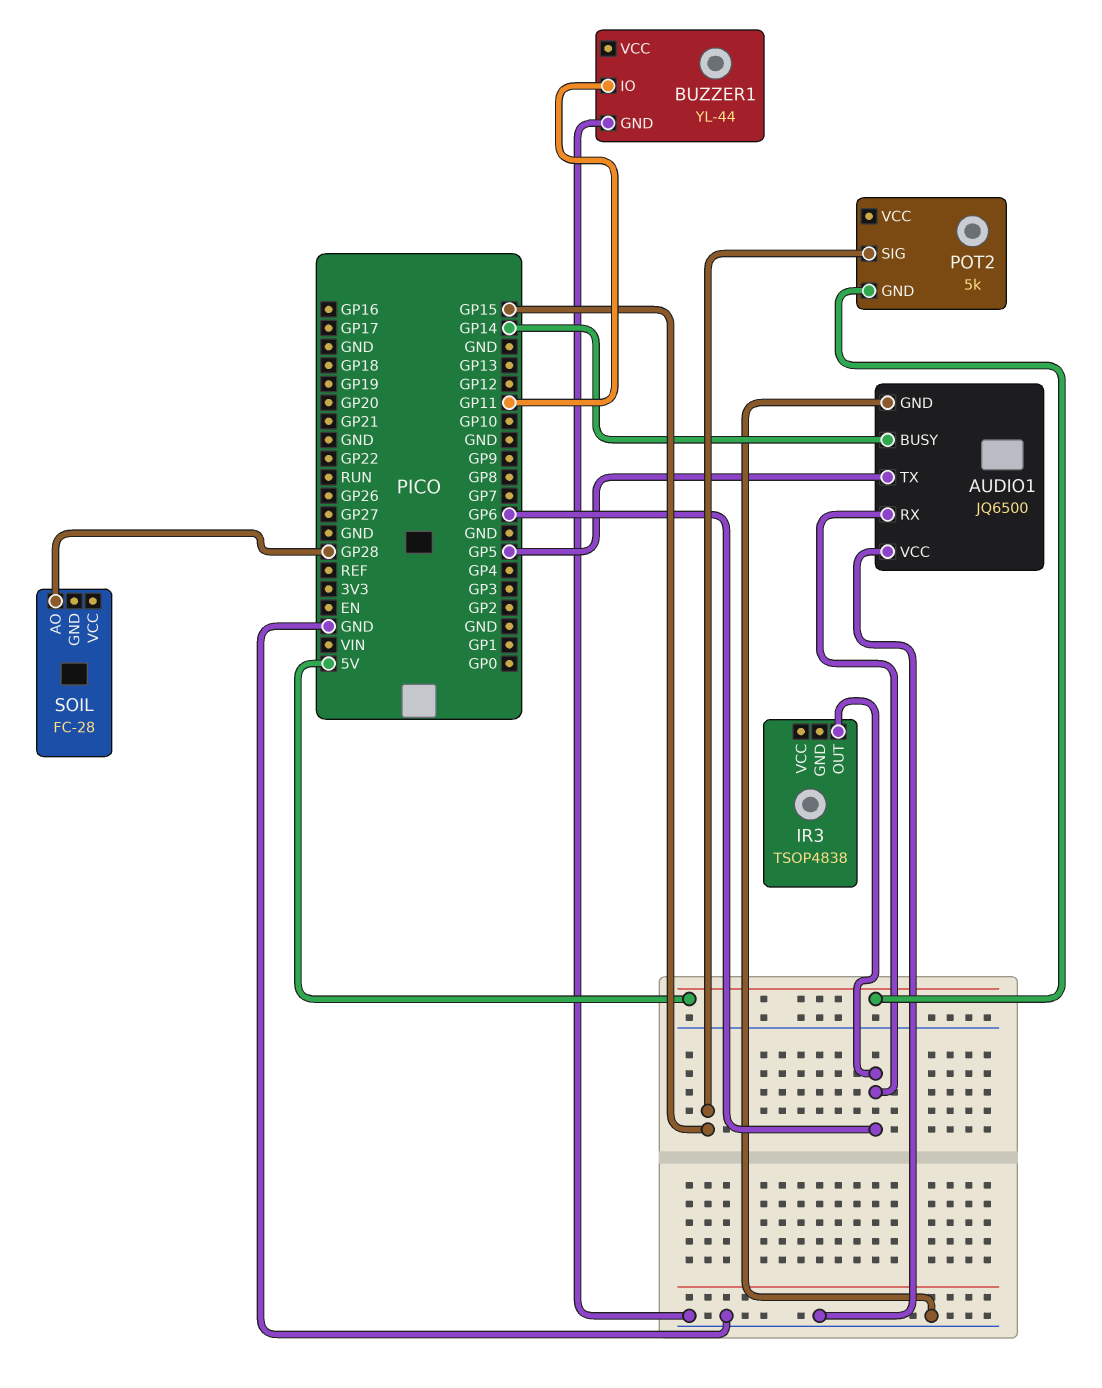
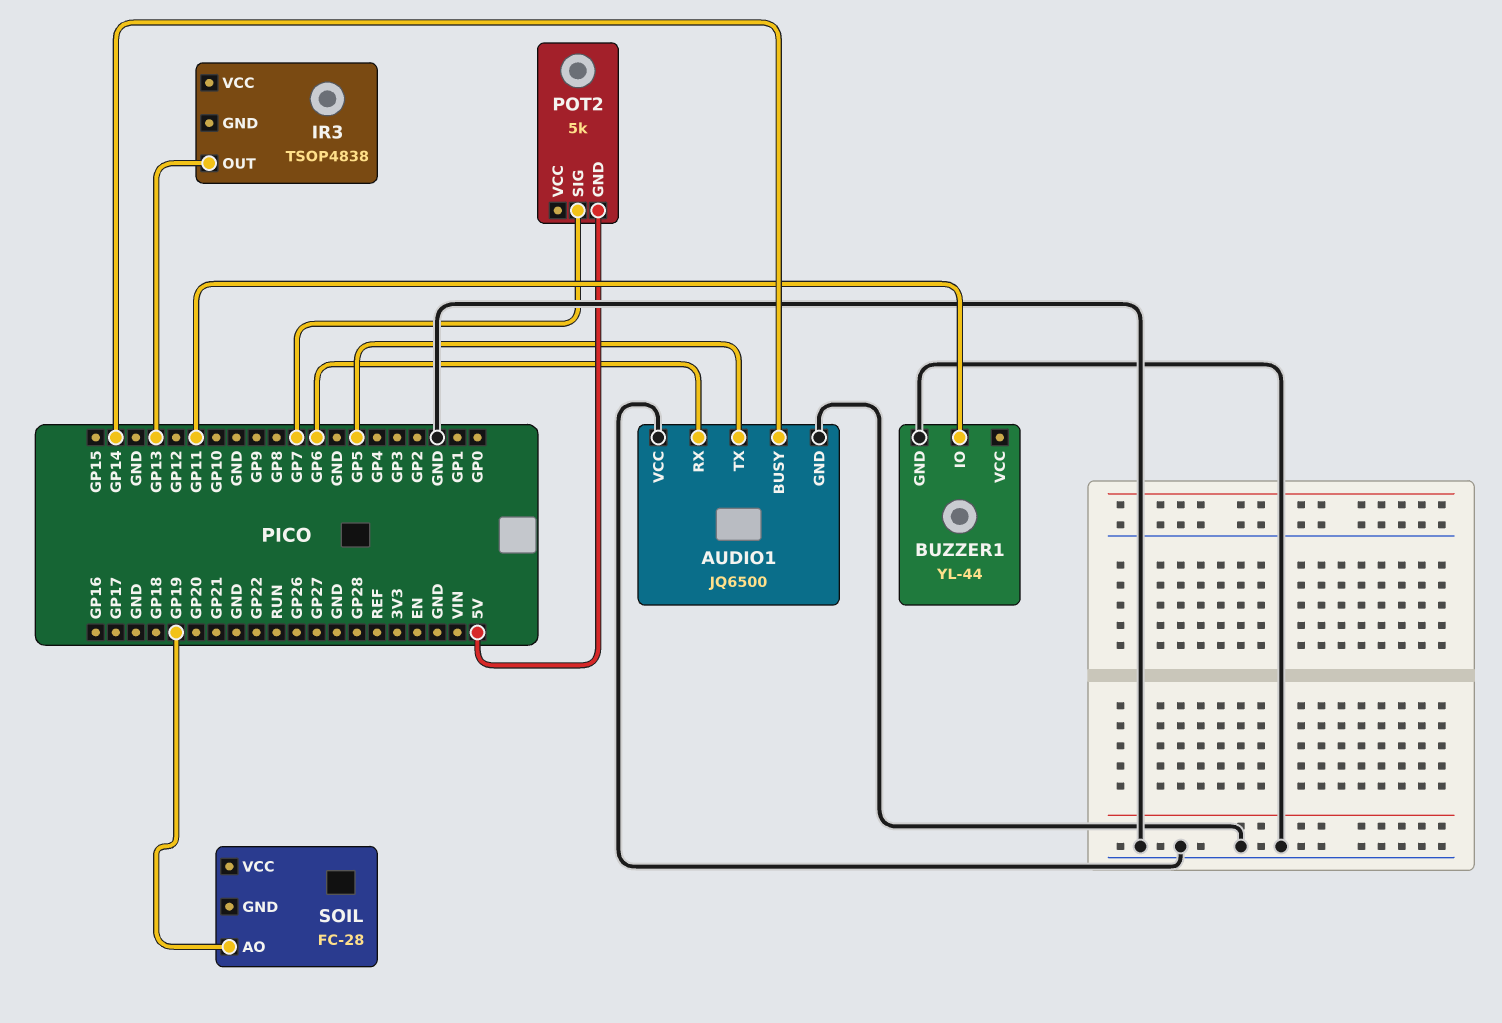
IR3 pin OUT: GP6 -> GP13
POT2 pin SIG: GP15 -> GP7
SOIL pin AO: GP28 -> GP19

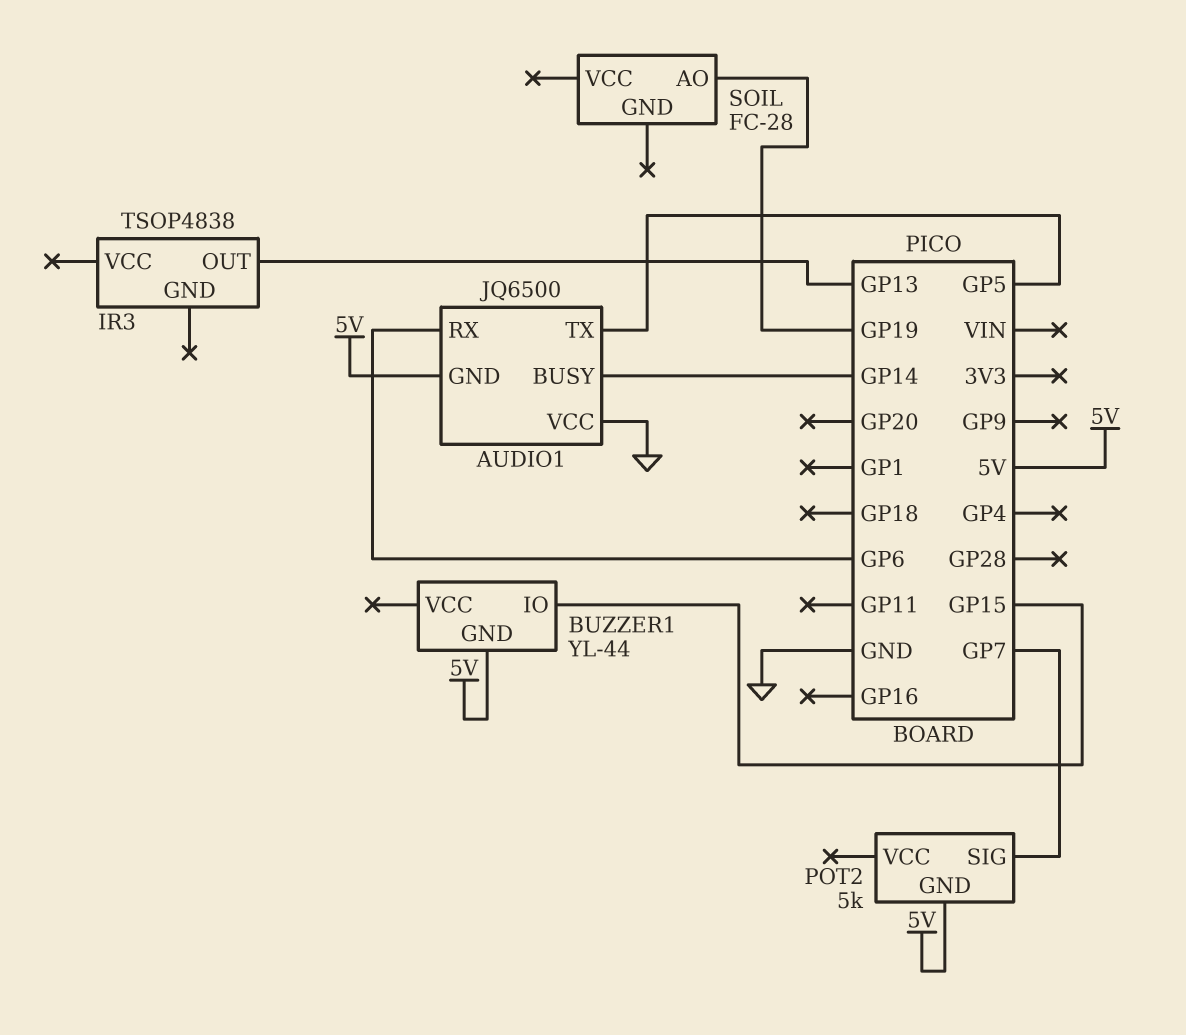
AUDIO1 pin GND: GND -> 5V
BUZZER1 pin GND: GND -> 5V
BUZZER1 pin IO: GP11 -> GP15

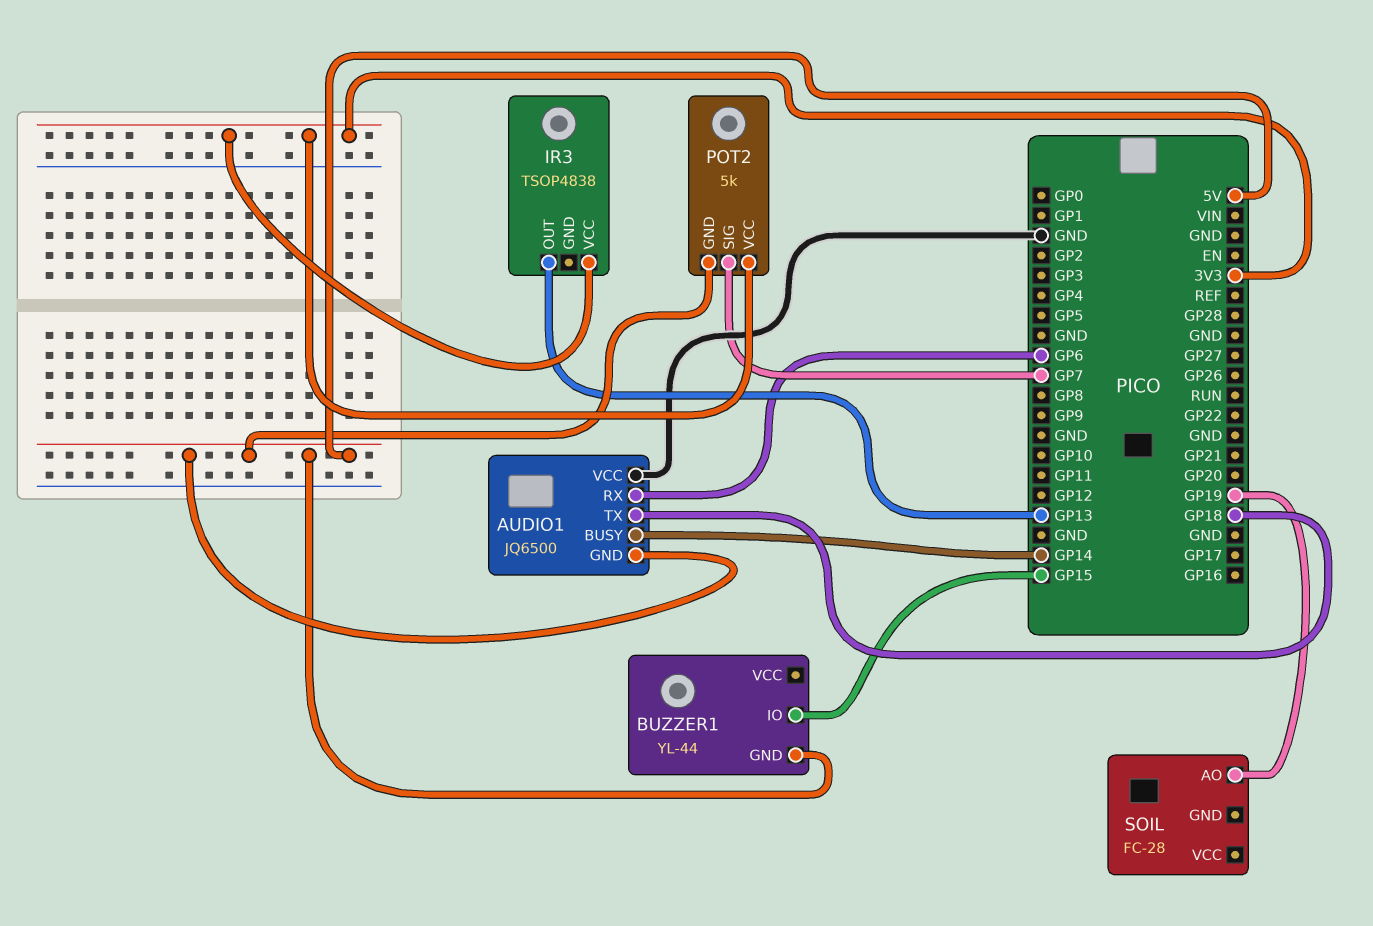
AUDIO1 pin TX: GP5 -> GP18
IR3 pin VCC: none -> 3V3
POT2 pin VCC: none -> 3V3

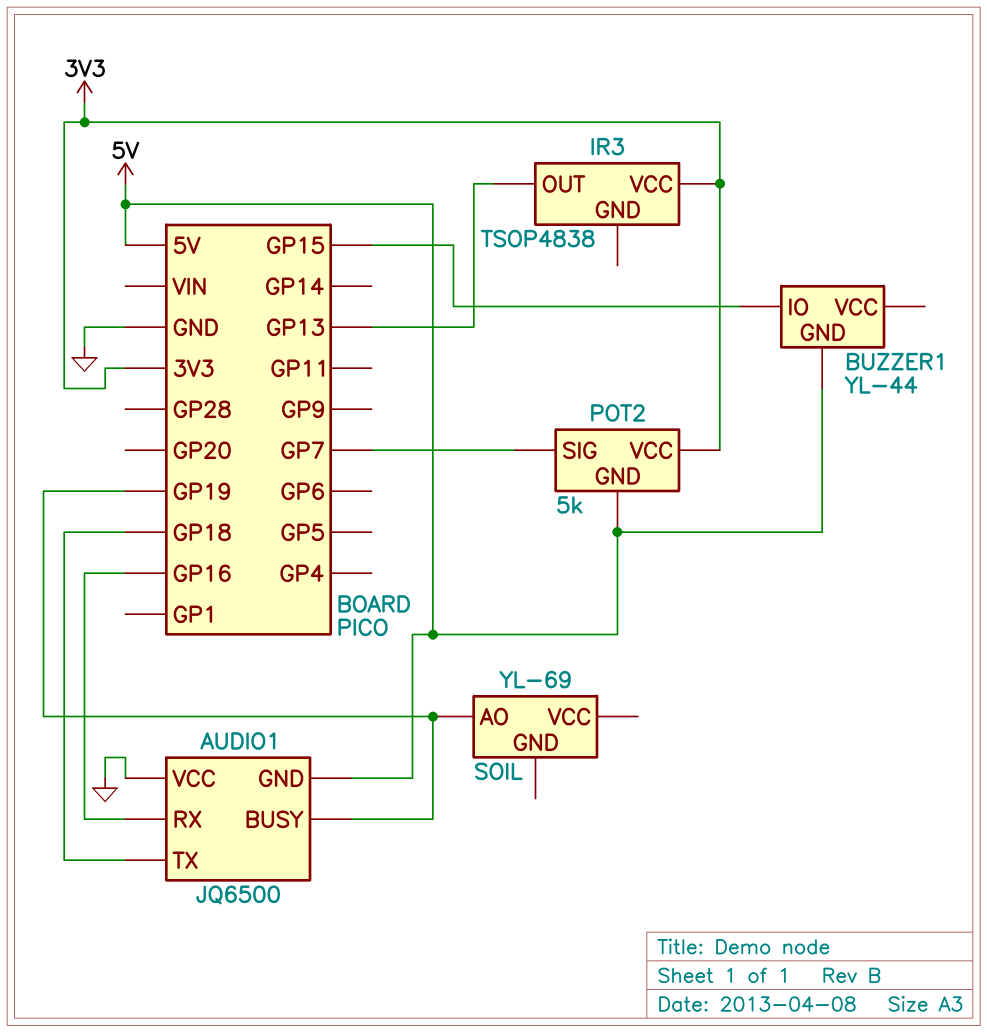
AUDIO1 pin BUSY: GP14 -> GP19
AUDIO1 pin RX: GP6 -> GP16
SOIL: FC-28 -> YL-69

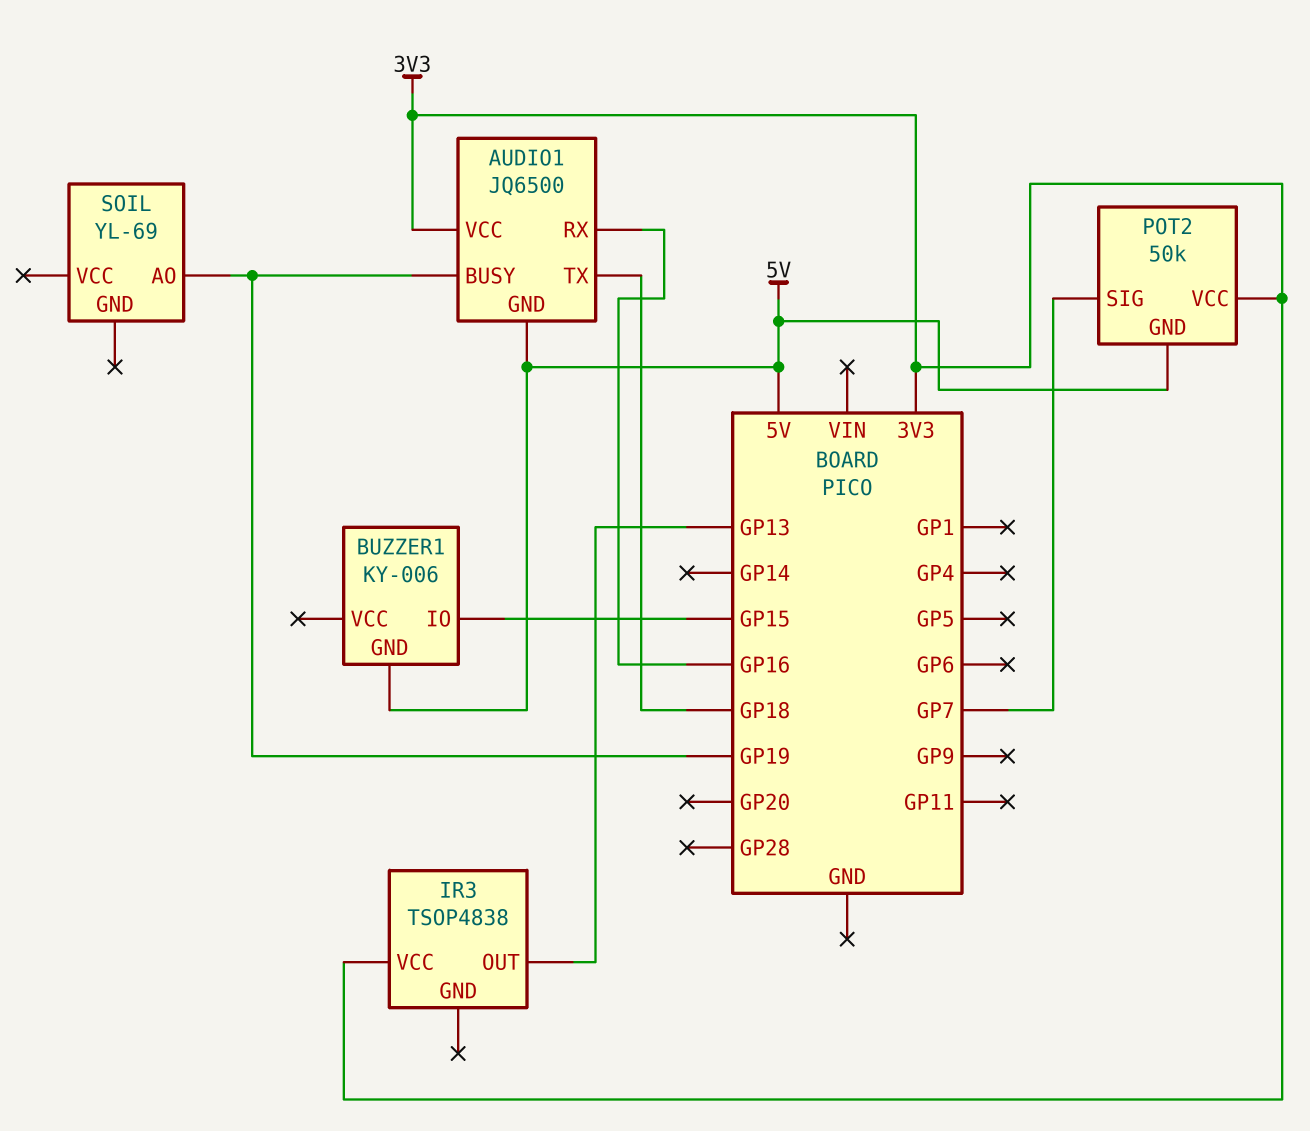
AUDIO1 pin VCC: GND -> 3V3
BUZZER1: YL-44 -> KY-006
POT2: 5k -> 50k

